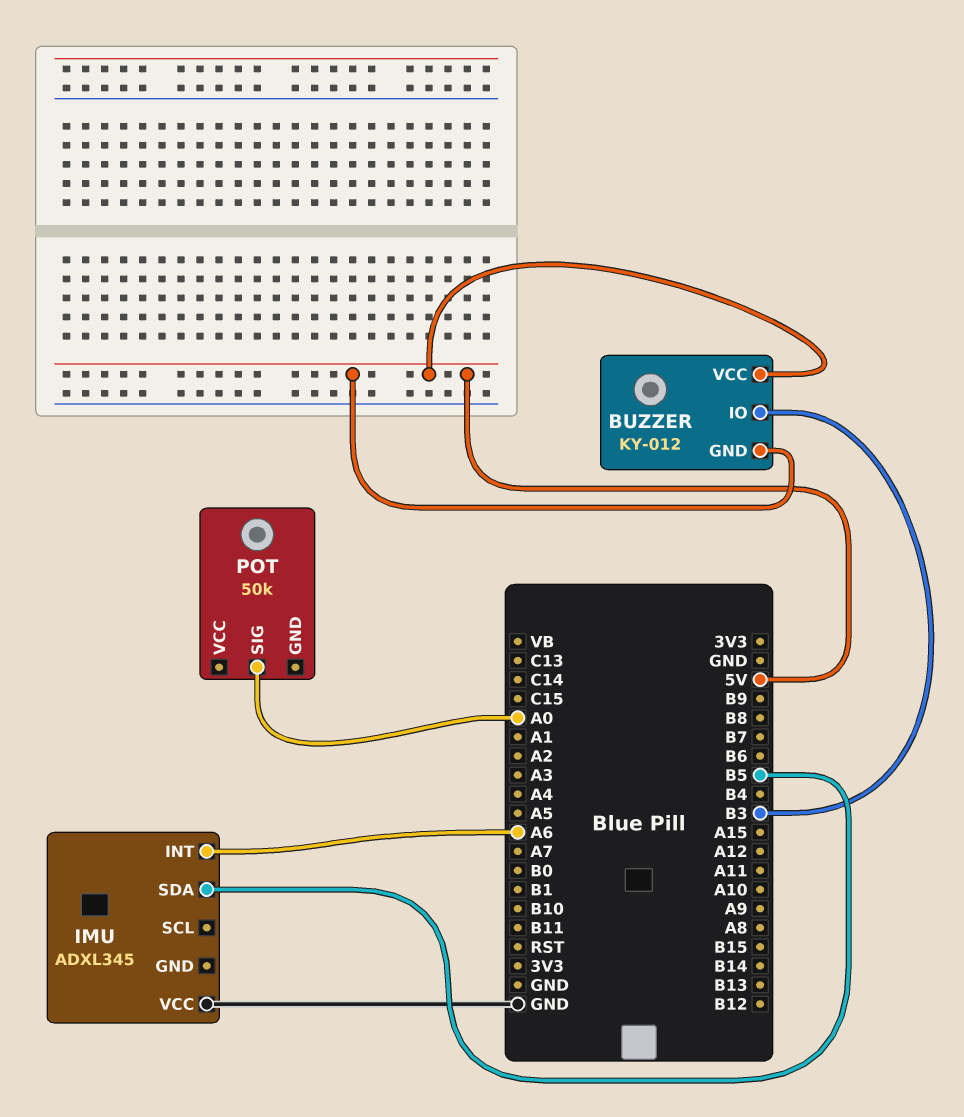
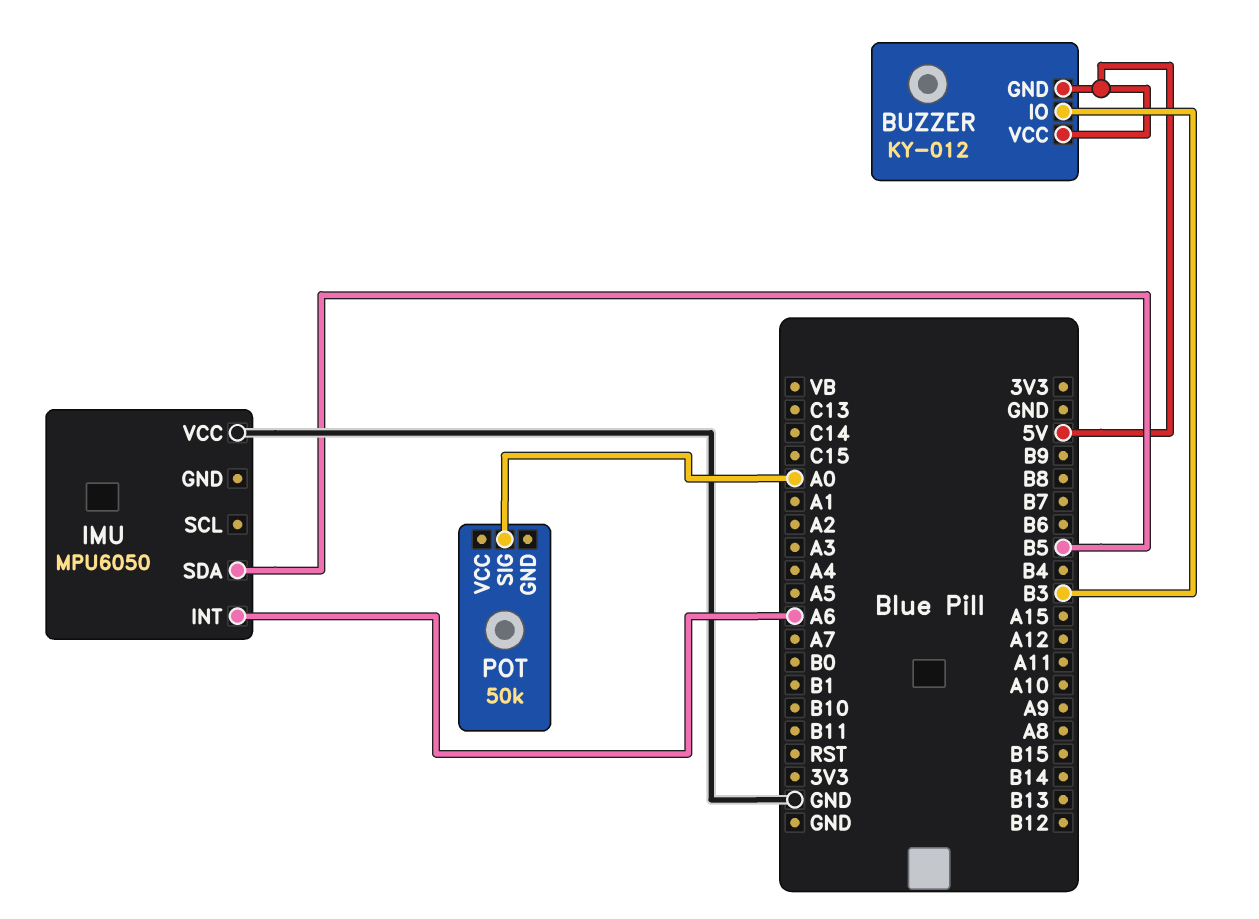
IMU: ADXL345 -> MPU6050

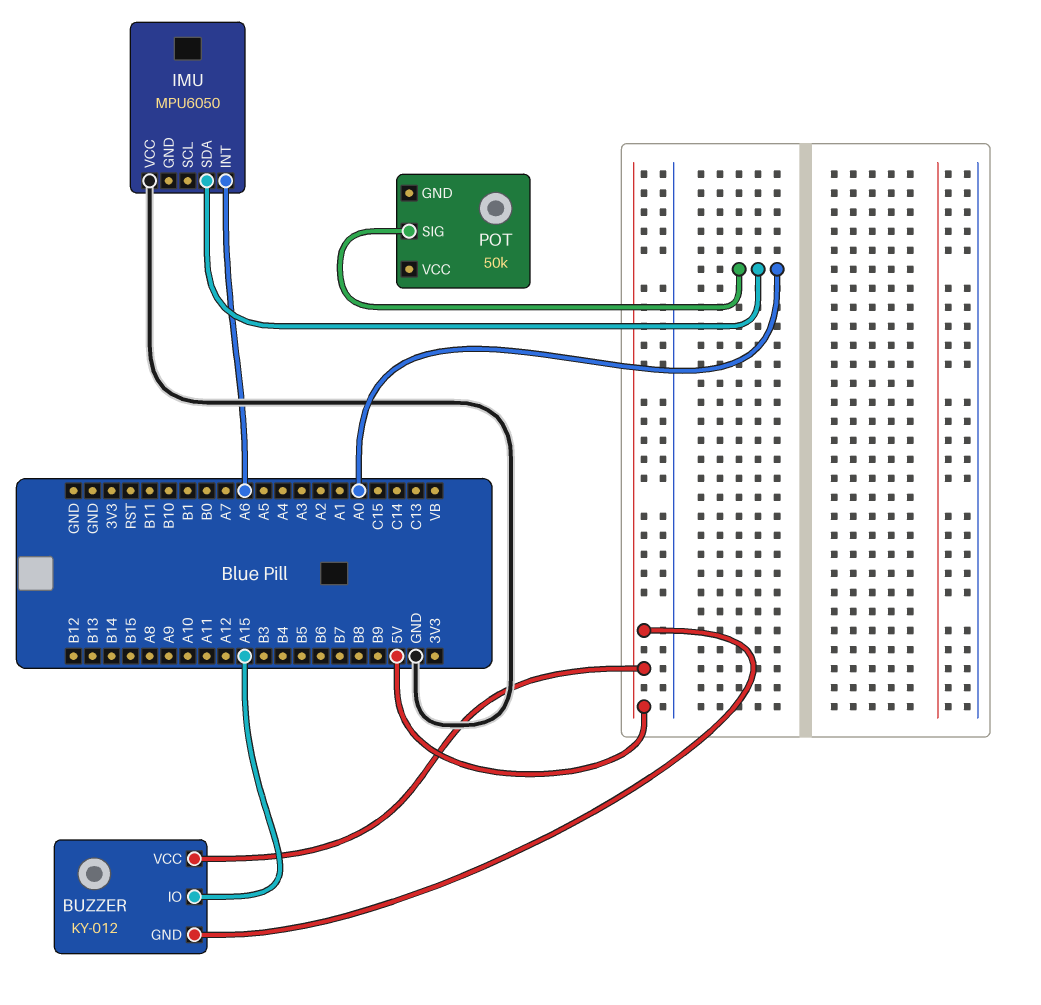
BUZZER pin IO: B3 -> A15
IMU pin SDA: B5 -> A0

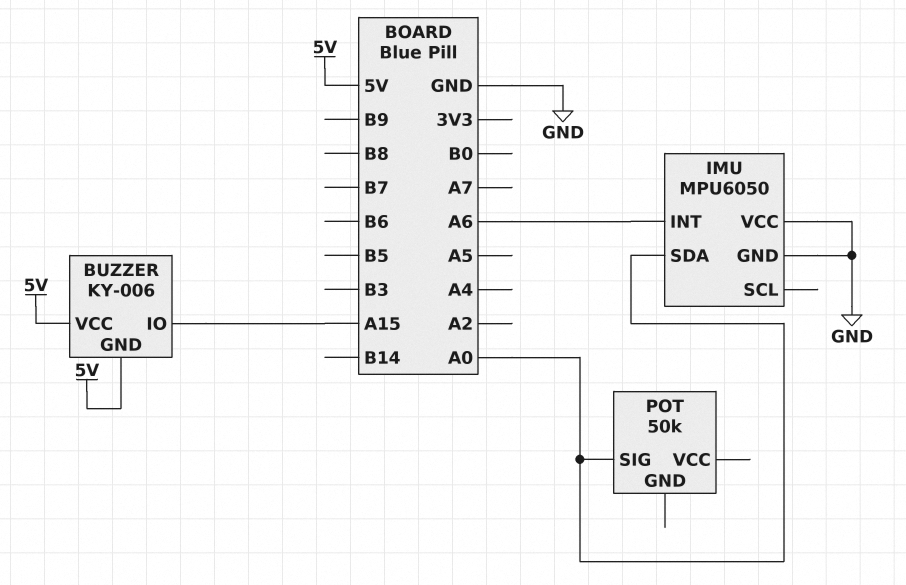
BUZZER: KY-012 -> KY-006
IMU pin GND: none -> GND

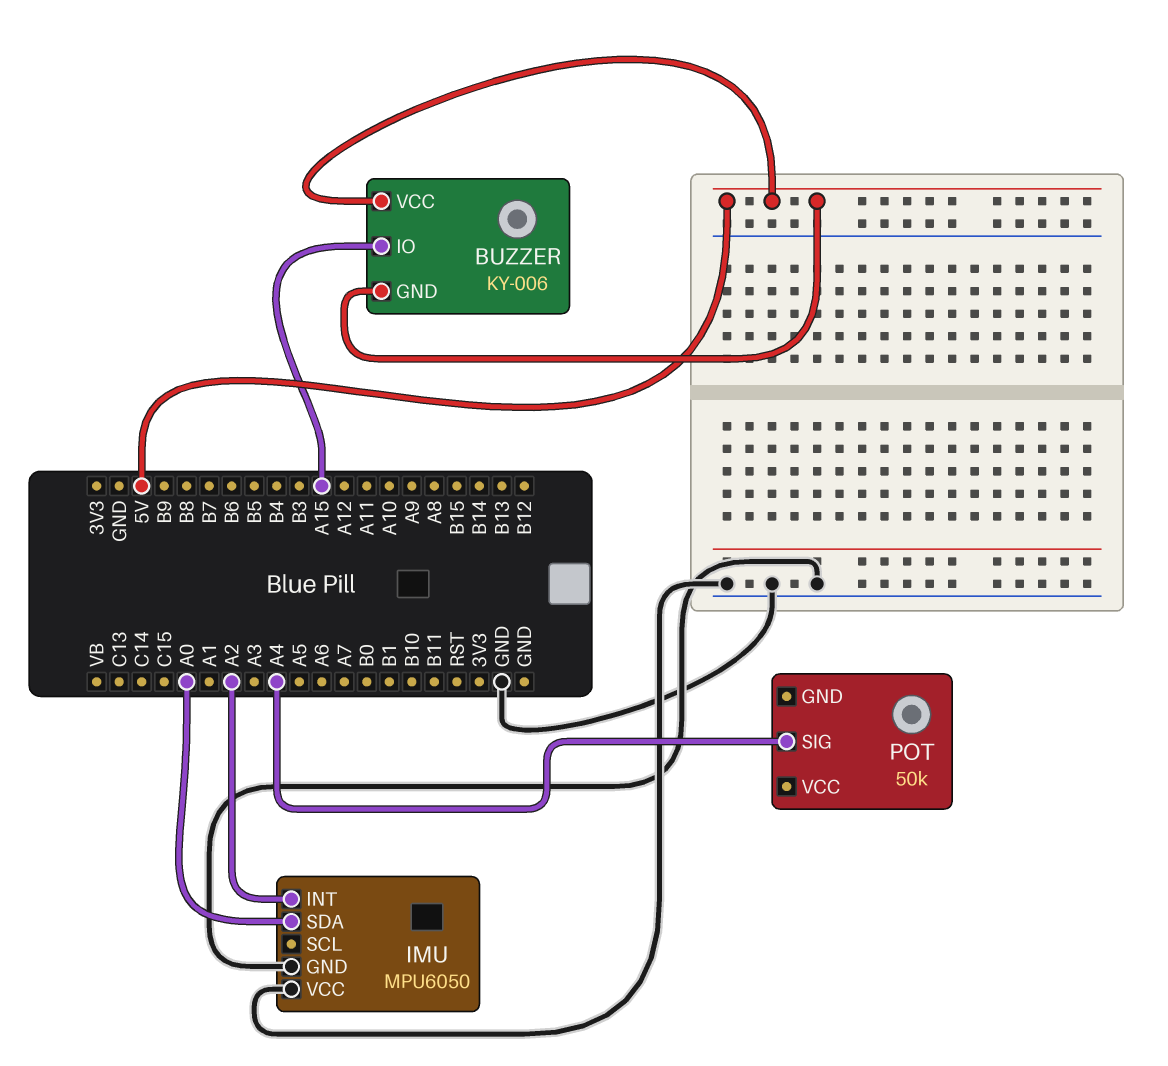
IMU pin INT: A6 -> A2
POT pin SIG: A0 -> A4

